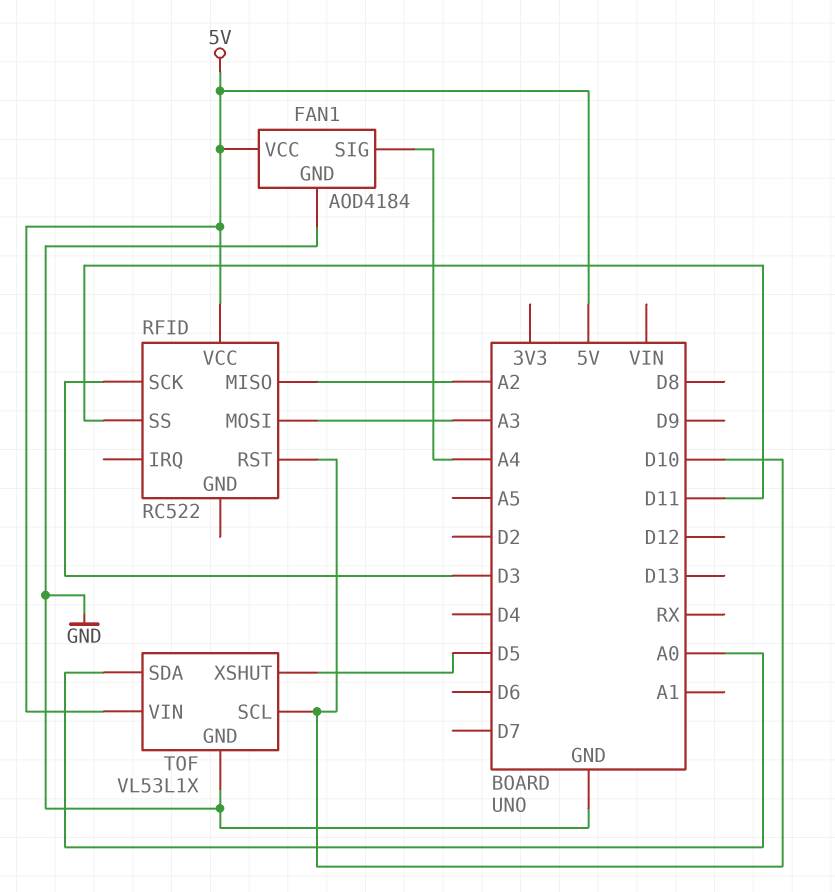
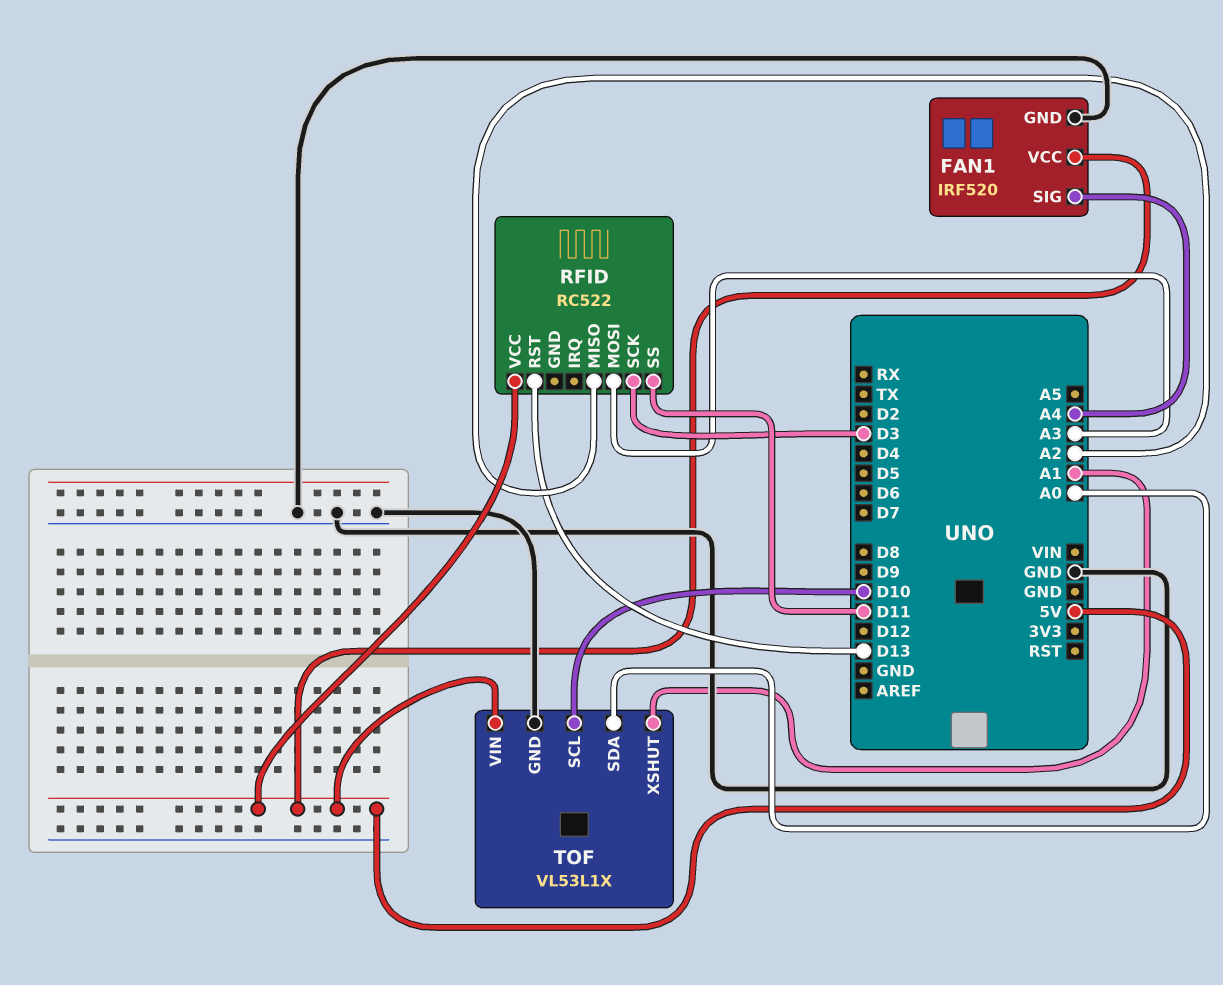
FAN1: AOD4184 -> IRF520
RFID pin RST: D10 -> D13
TOF pin XSHUT: D5 -> A1

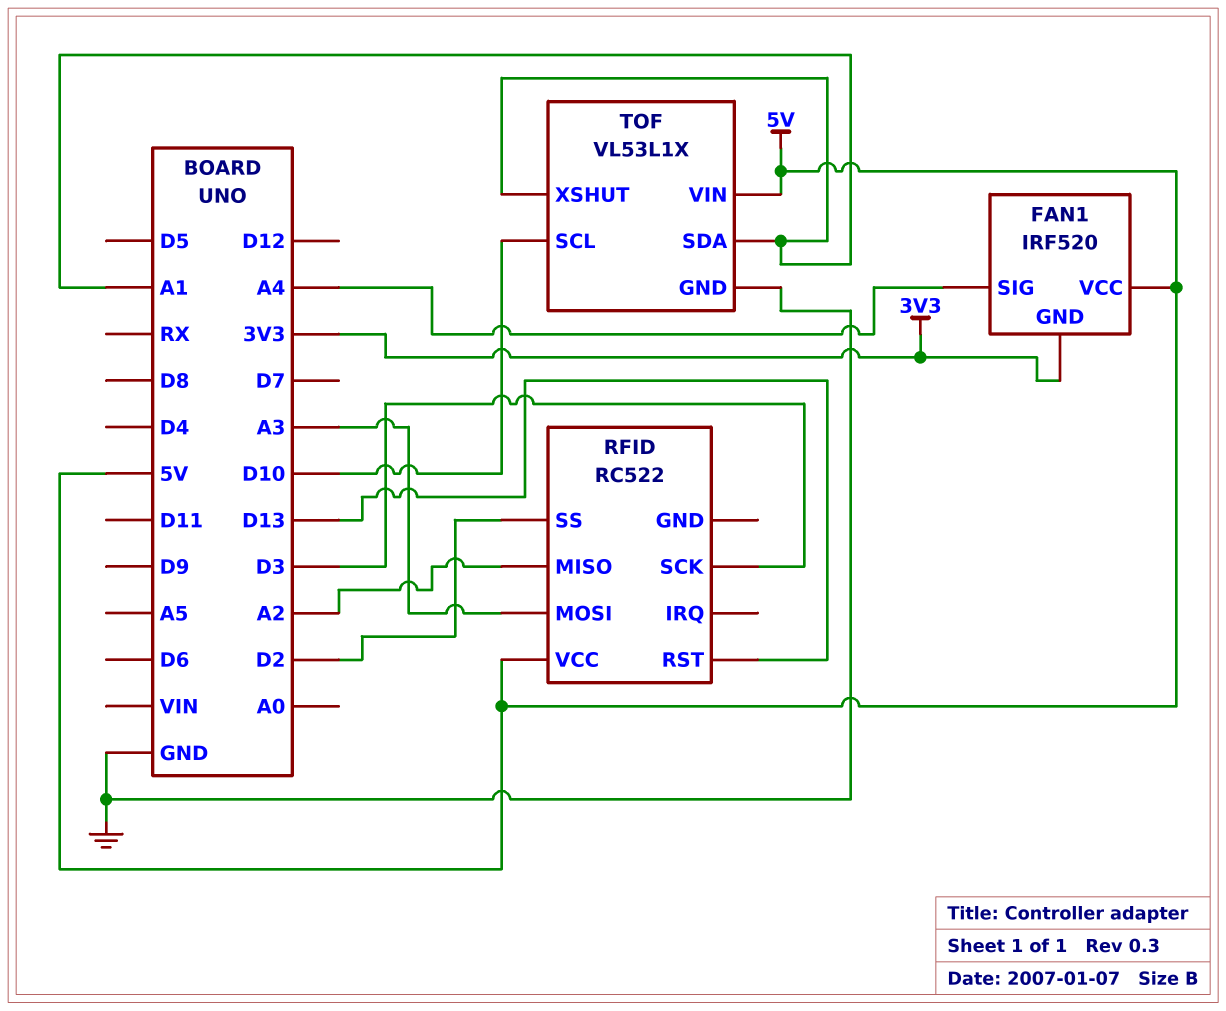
FAN1 pin GND: GND -> 3V3
RFID pin SS: D11 -> D2
TOF pin SDA: A0 -> A1

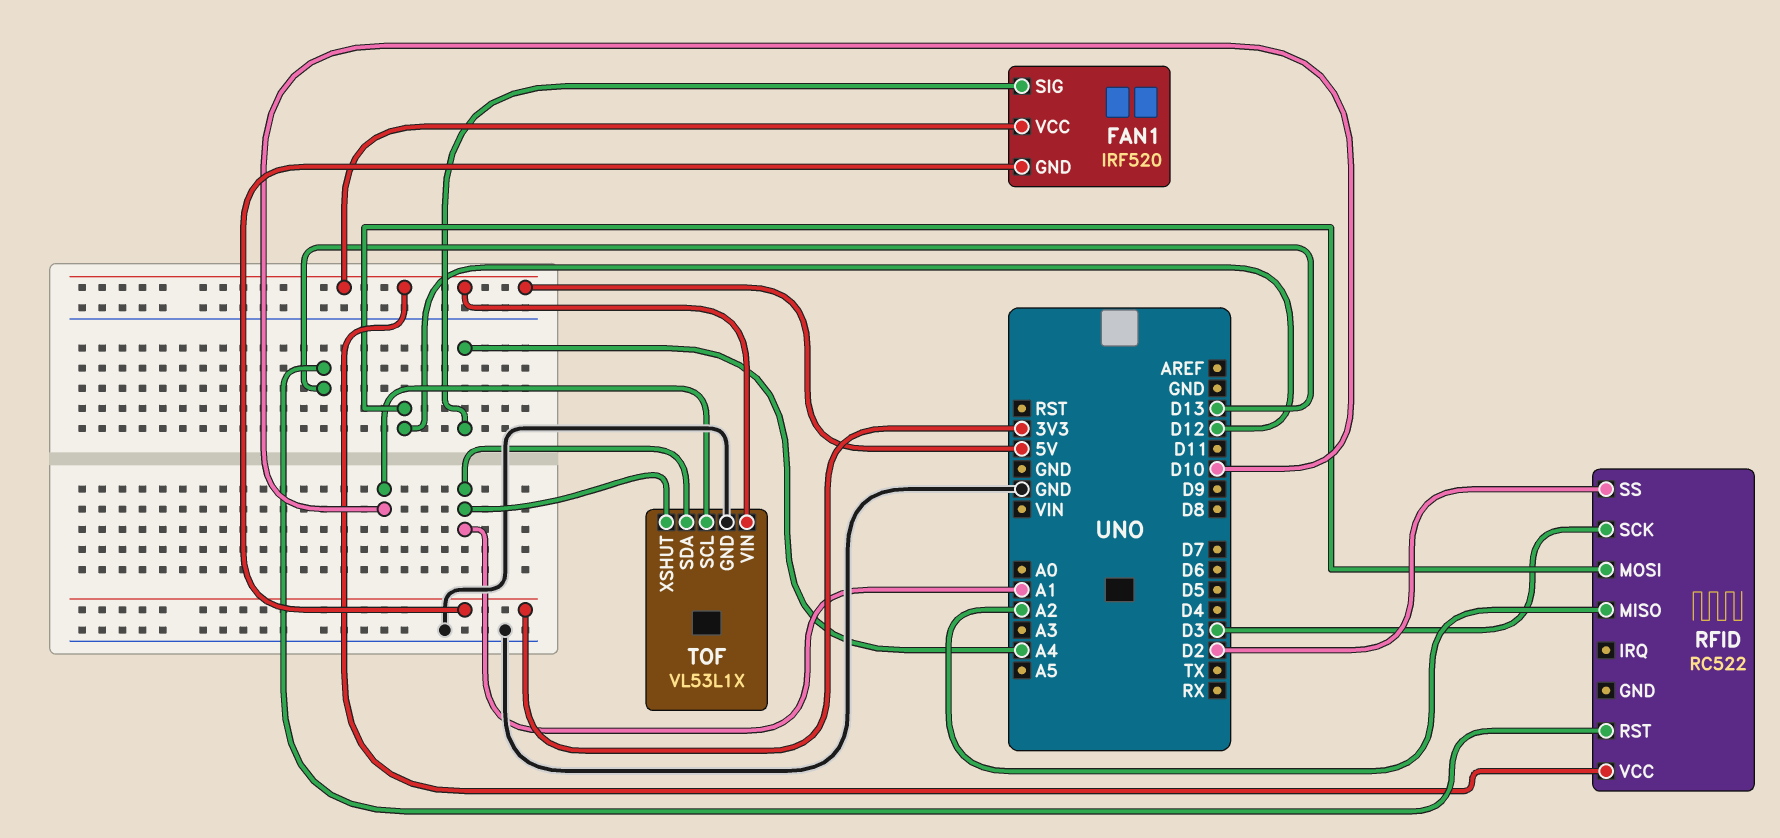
RFID pin MOSI: A3 -> D12

